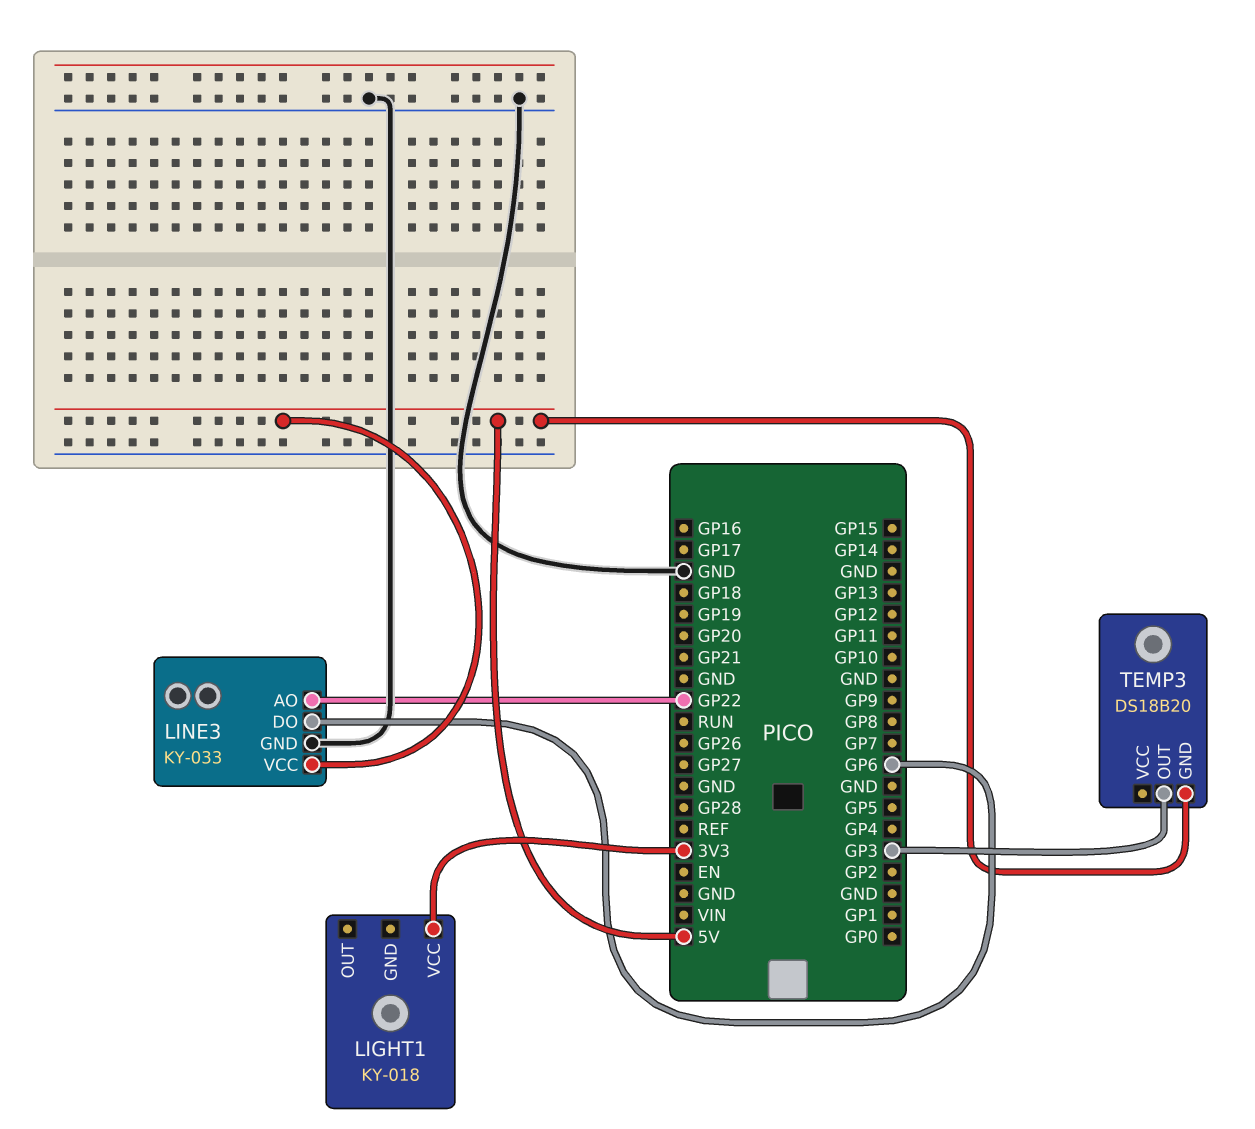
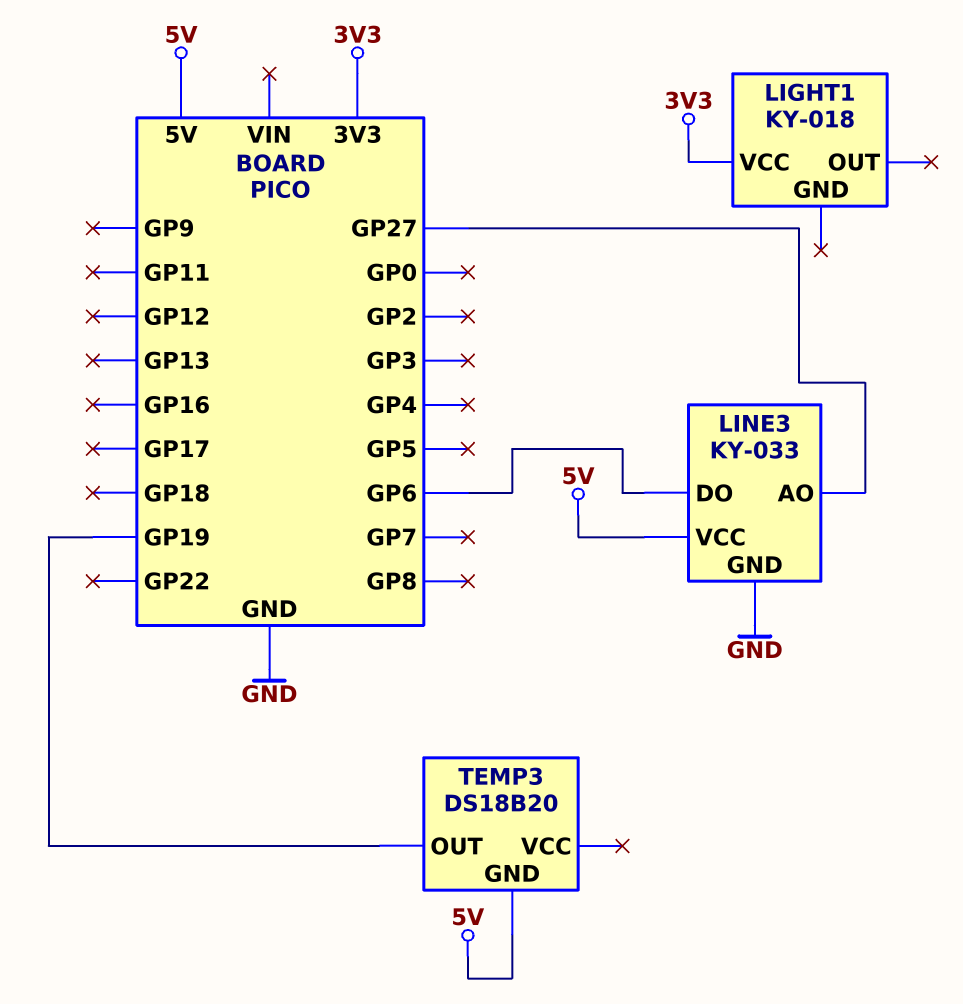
LINE3 pin AO: GP22 -> GP27
TEMP3 pin OUT: GP3 -> GP19

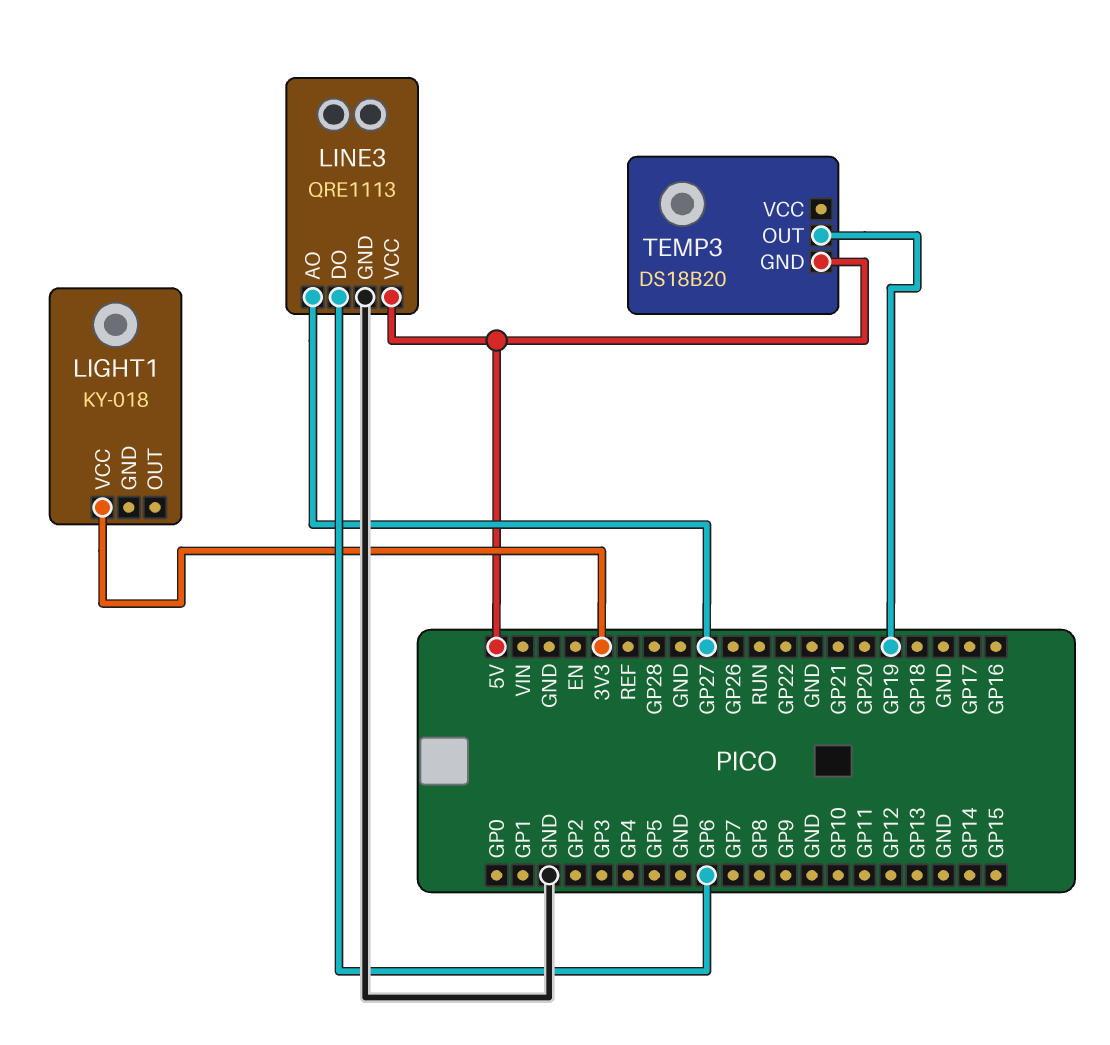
LINE3: KY-033 -> QRE1113

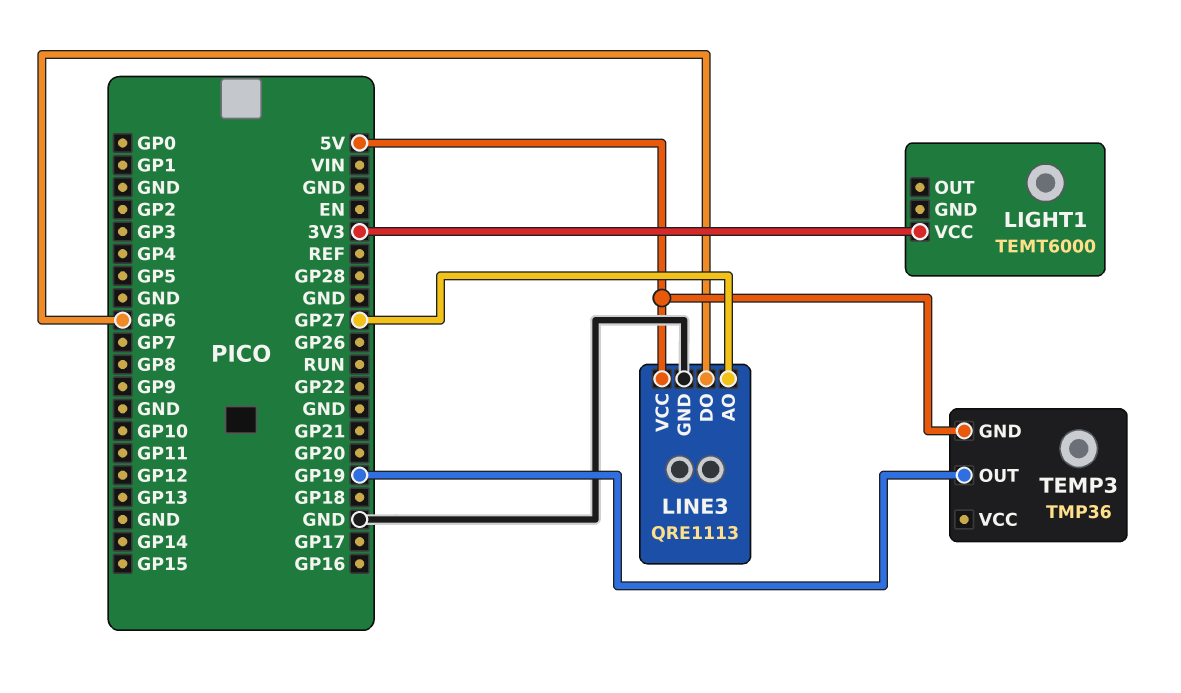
LIGHT1: KY-018 -> TEMT6000
TEMP3: DS18B20 -> TMP36

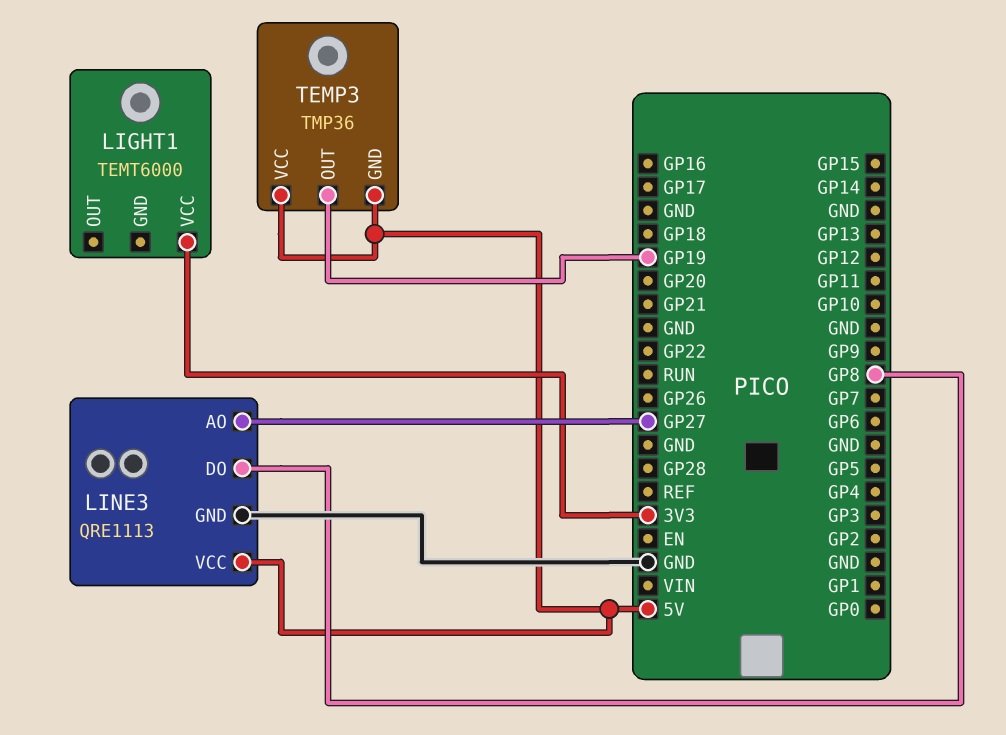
LINE3 pin DO: GP6 -> GP8
TEMP3 pin VCC: none -> 5V

